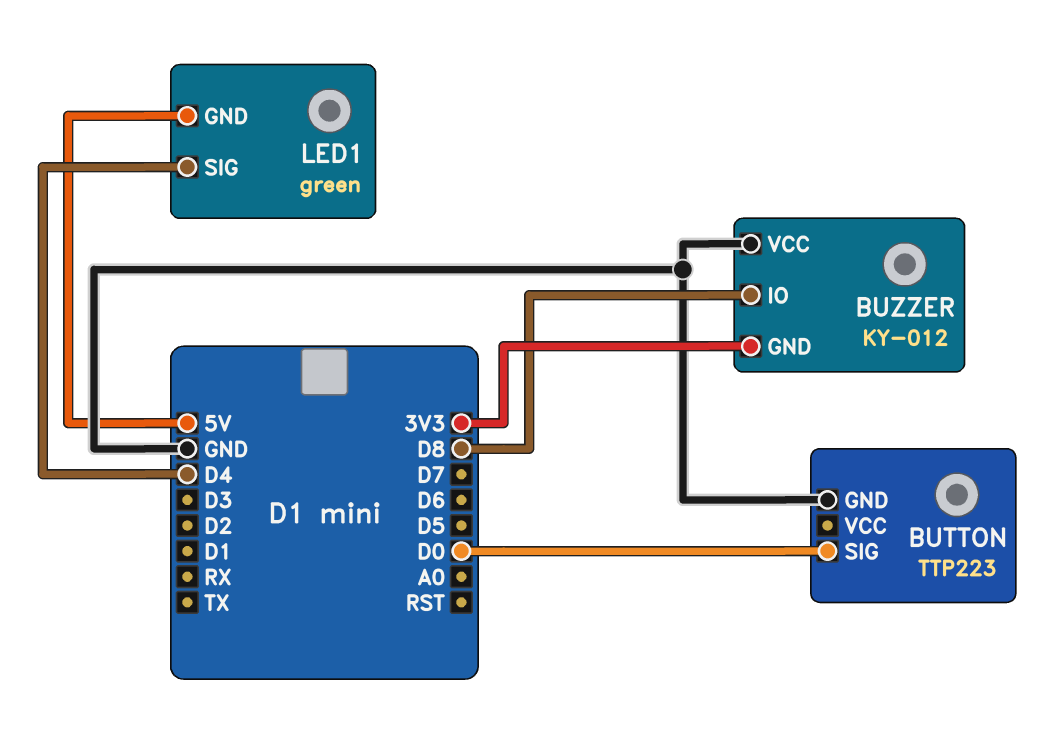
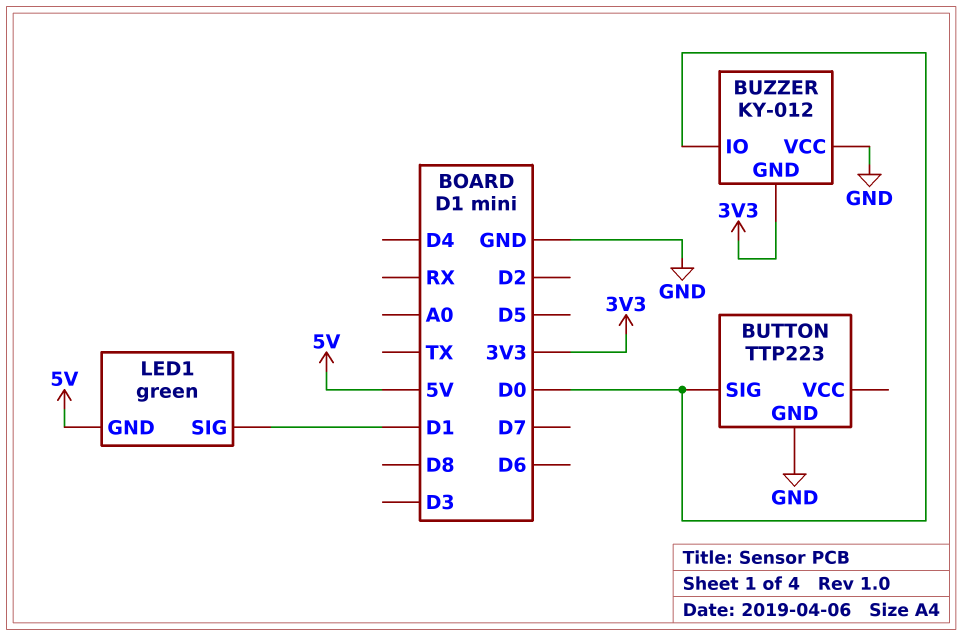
BUZZER pin IO: D8 -> D0
LED1 pin SIG: D4 -> D1

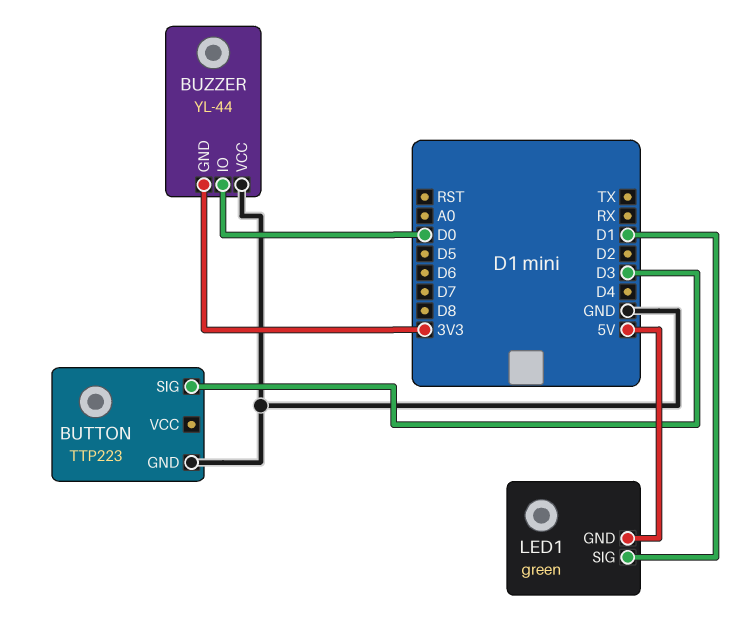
BUTTON pin SIG: D0 -> D3
BUZZER: KY-012 -> YL-44

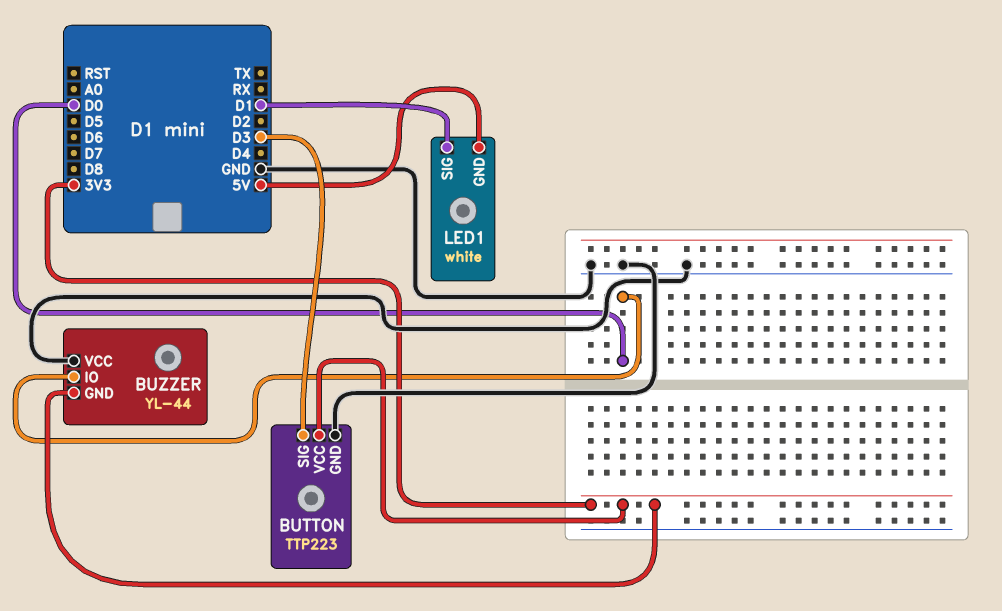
BUTTON pin VCC: none -> 3V3
LED1: green -> white

